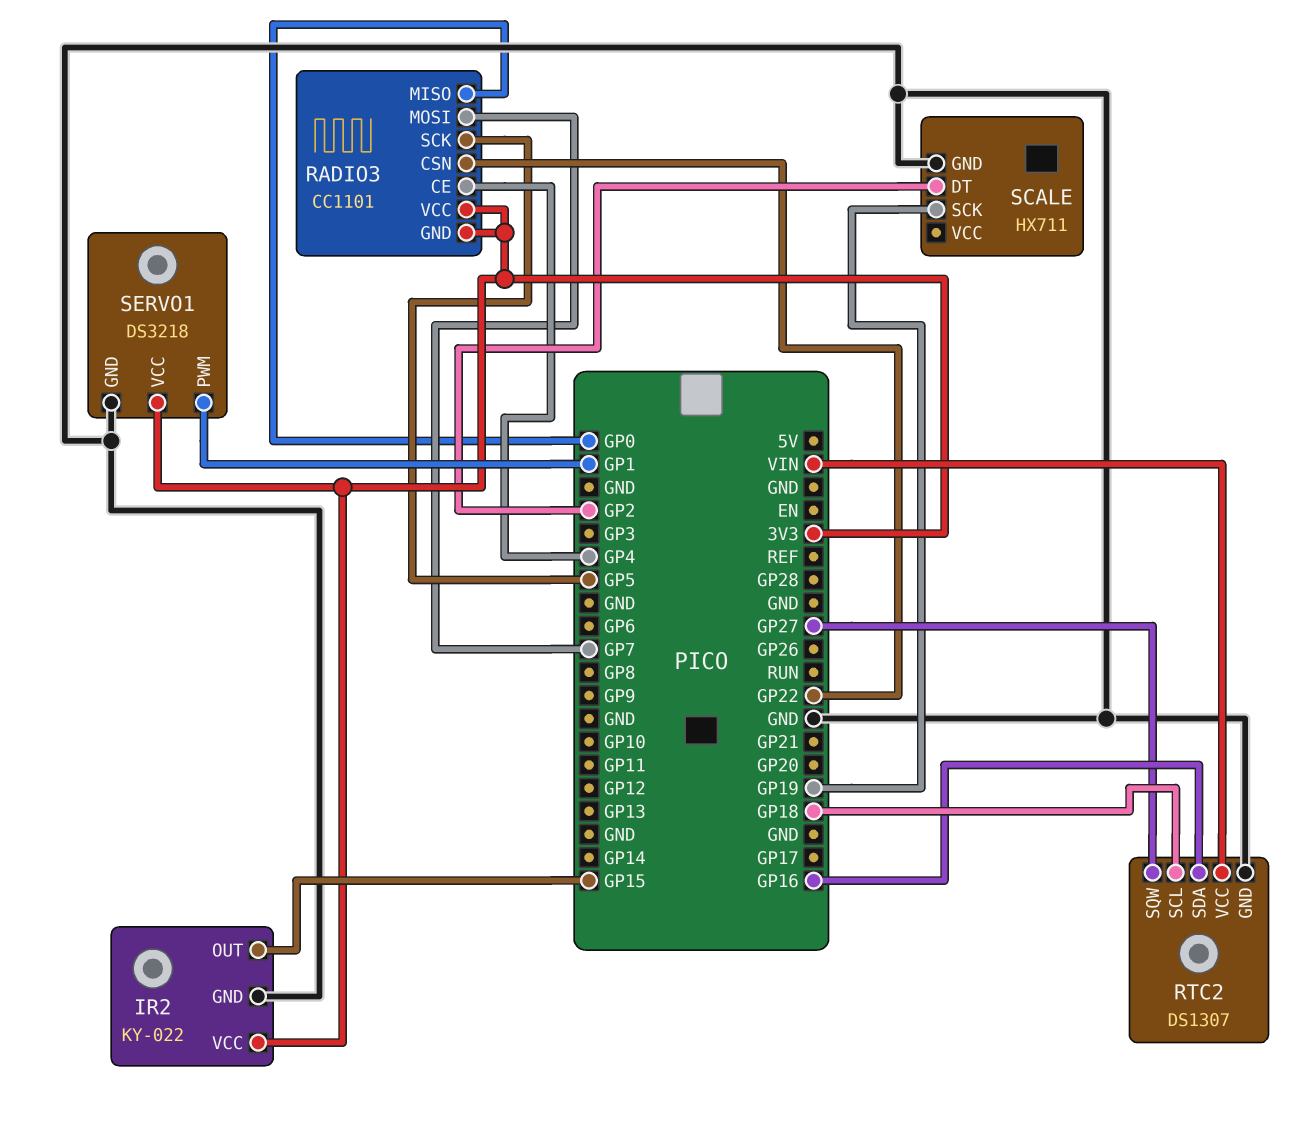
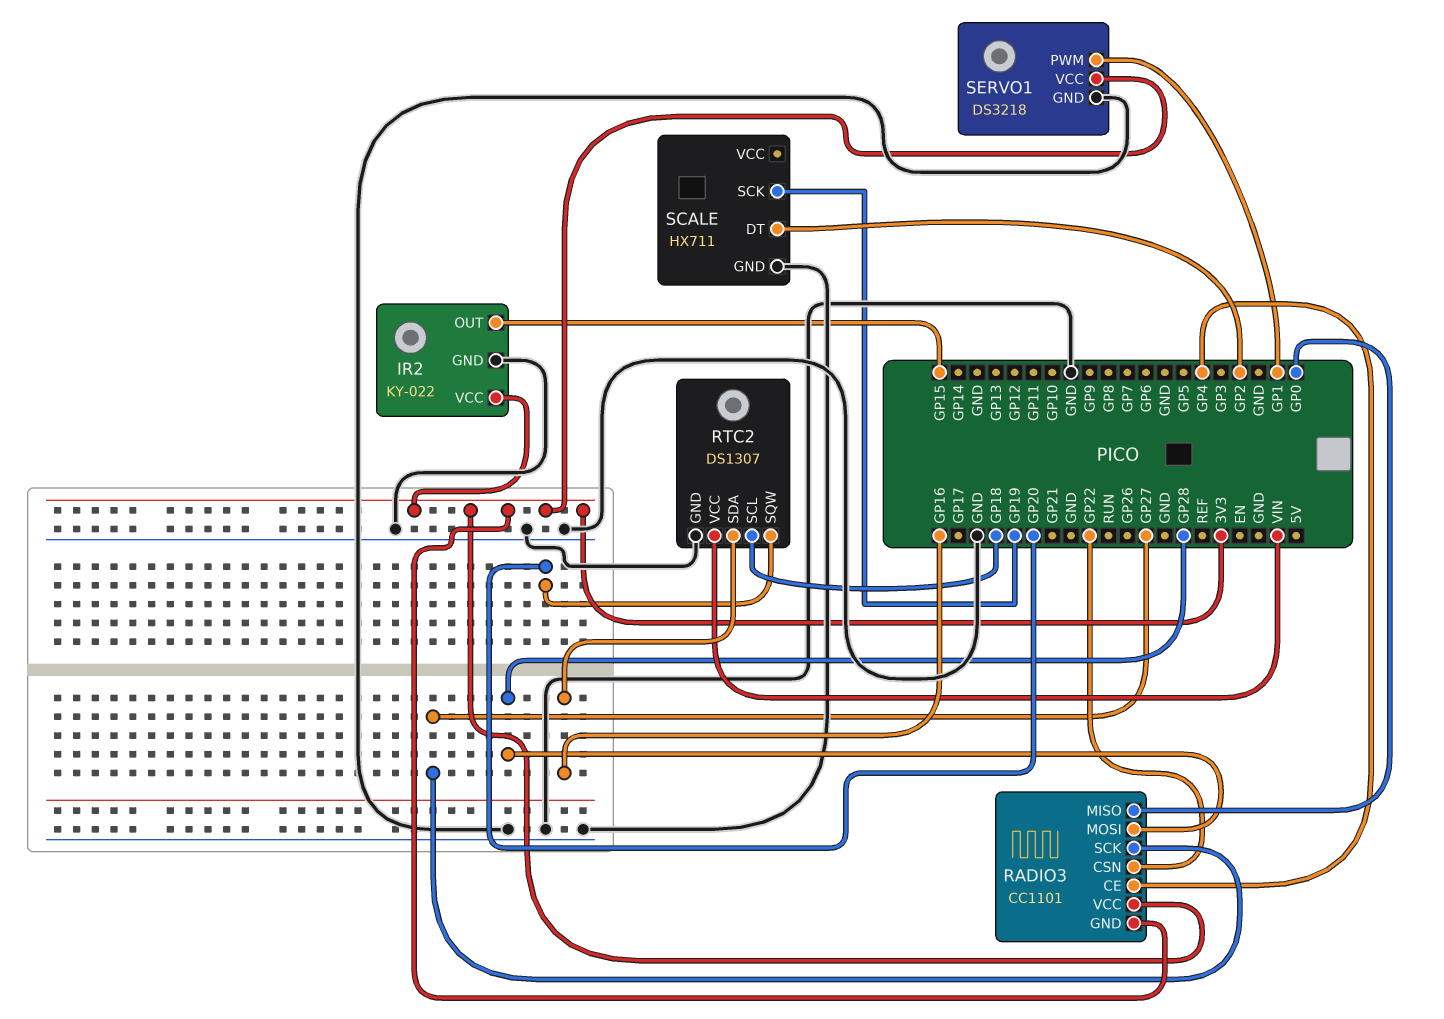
RADIO3 pin MOSI: GP7 -> GP28
RADIO3 pin SCK: GP5 -> GP27
RTC2 pin SQW: GP27 -> GP20

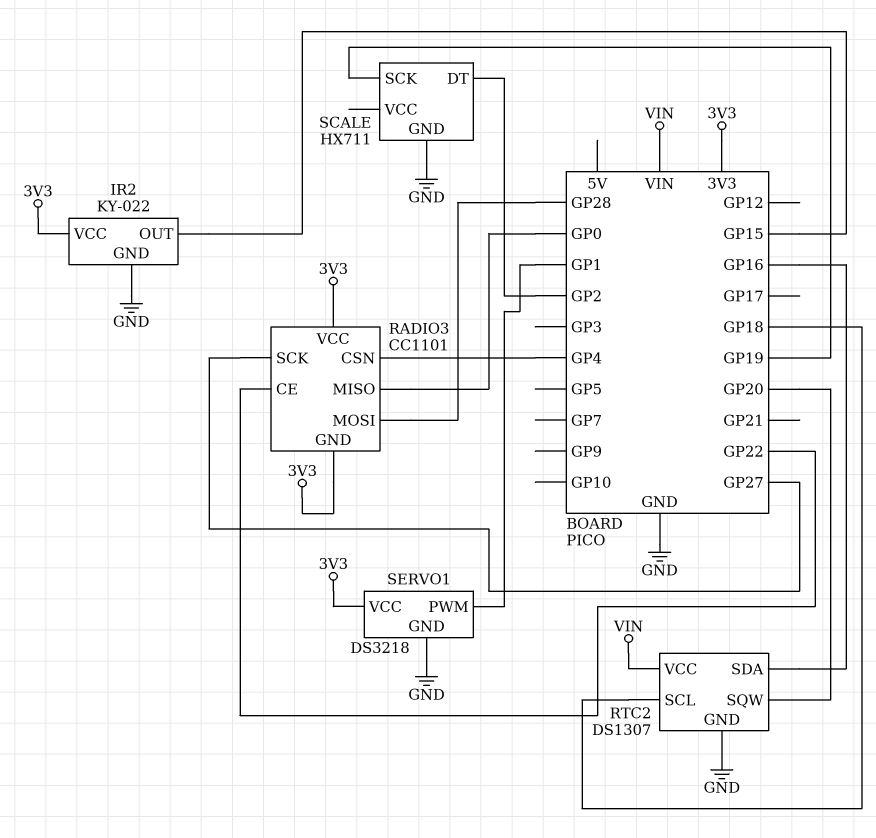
RADIO3 pin CE: GP4 -> GP22
RADIO3 pin CSN: GP22 -> GP4

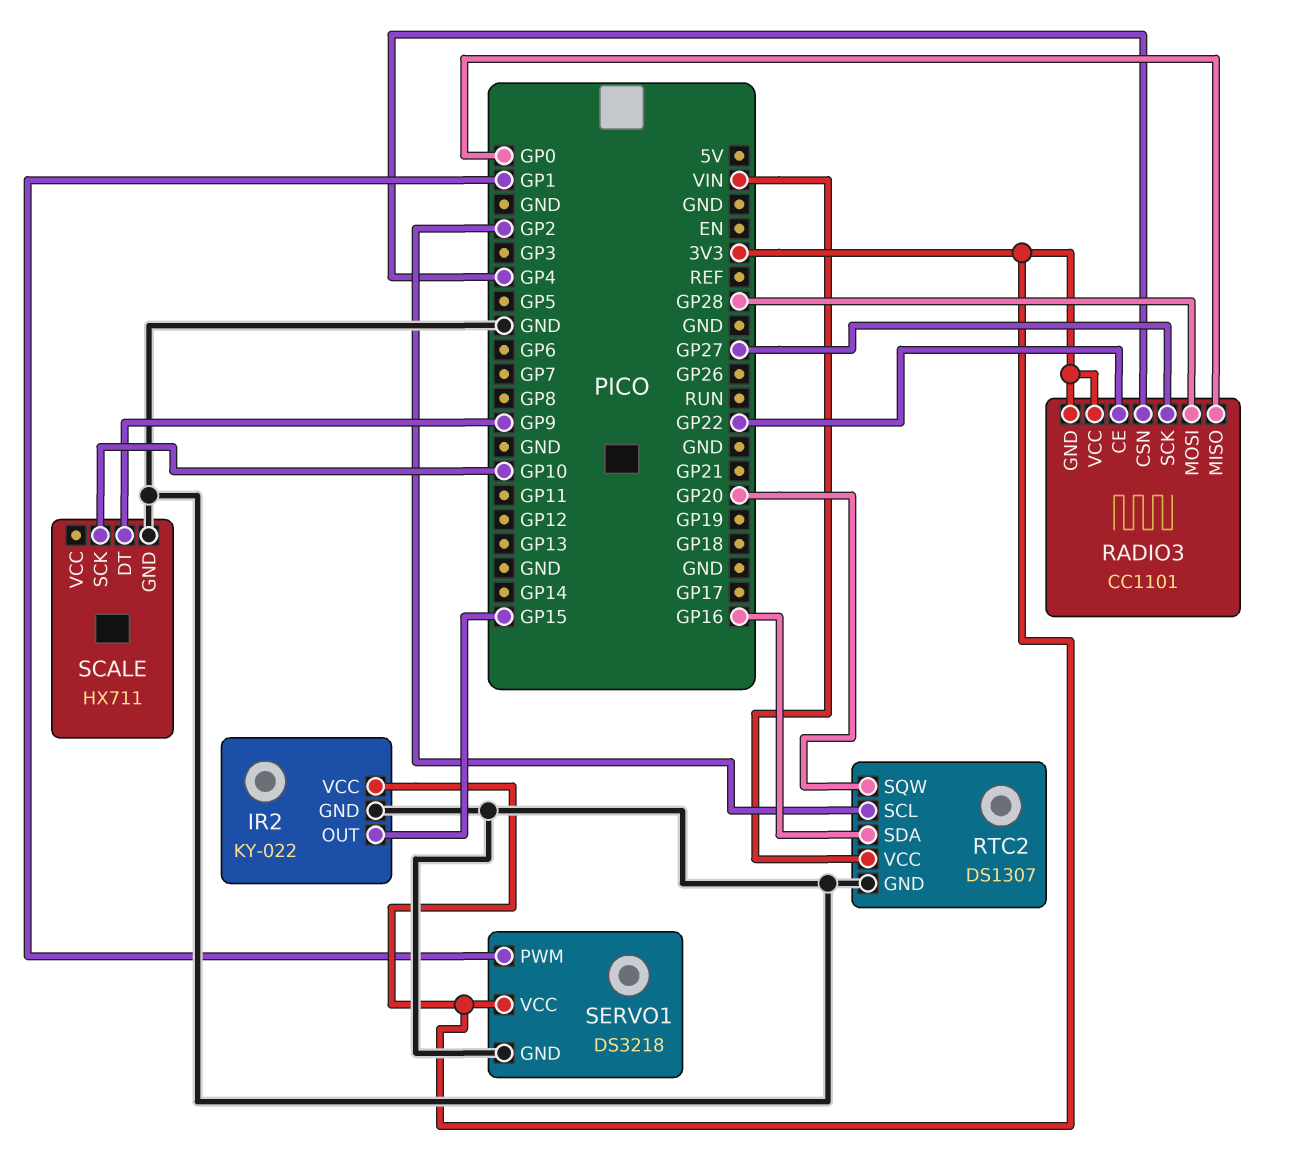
RTC2 pin SCL: GP18 -> GP2
SCALE pin DT: GP2 -> GP9
SCALE pin SCK: GP19 -> GP10

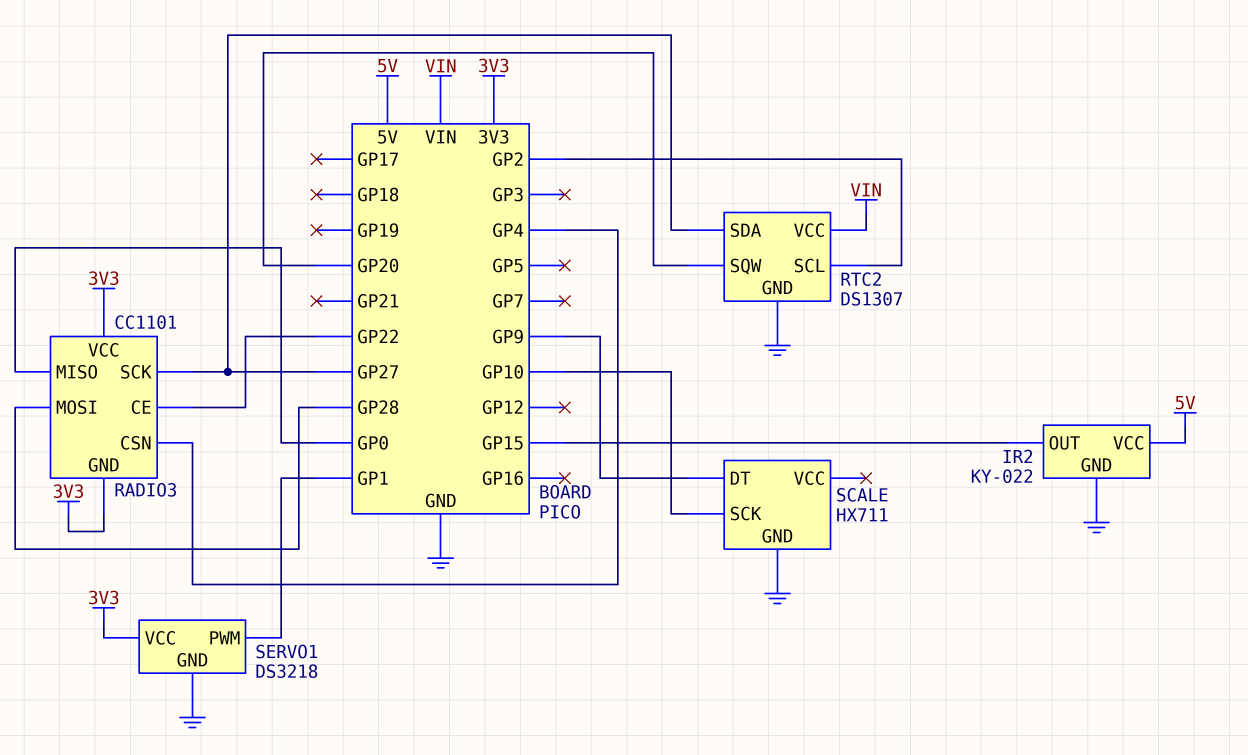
IR2 pin VCC: 3V3 -> 5V
RTC2 pin SDA: GP16 -> GP27

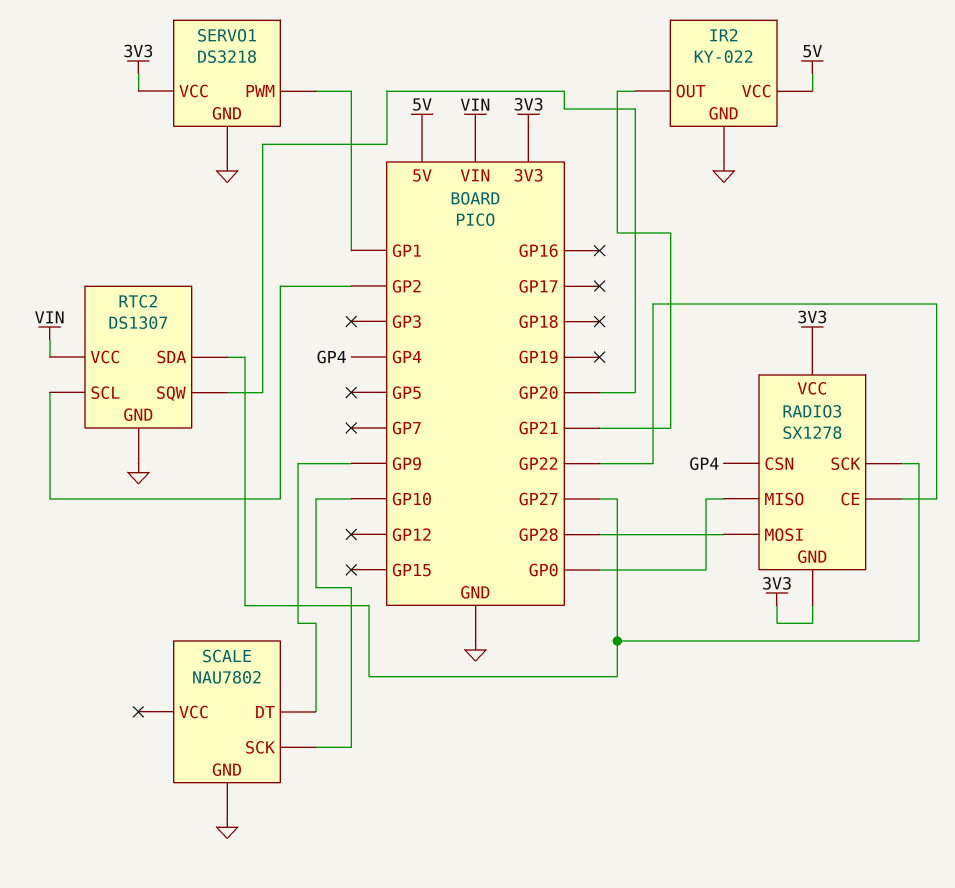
IR2 pin OUT: GP15 -> GP21
RADIO3: CC1101 -> SX1278
SCALE: HX711 -> NAU7802

